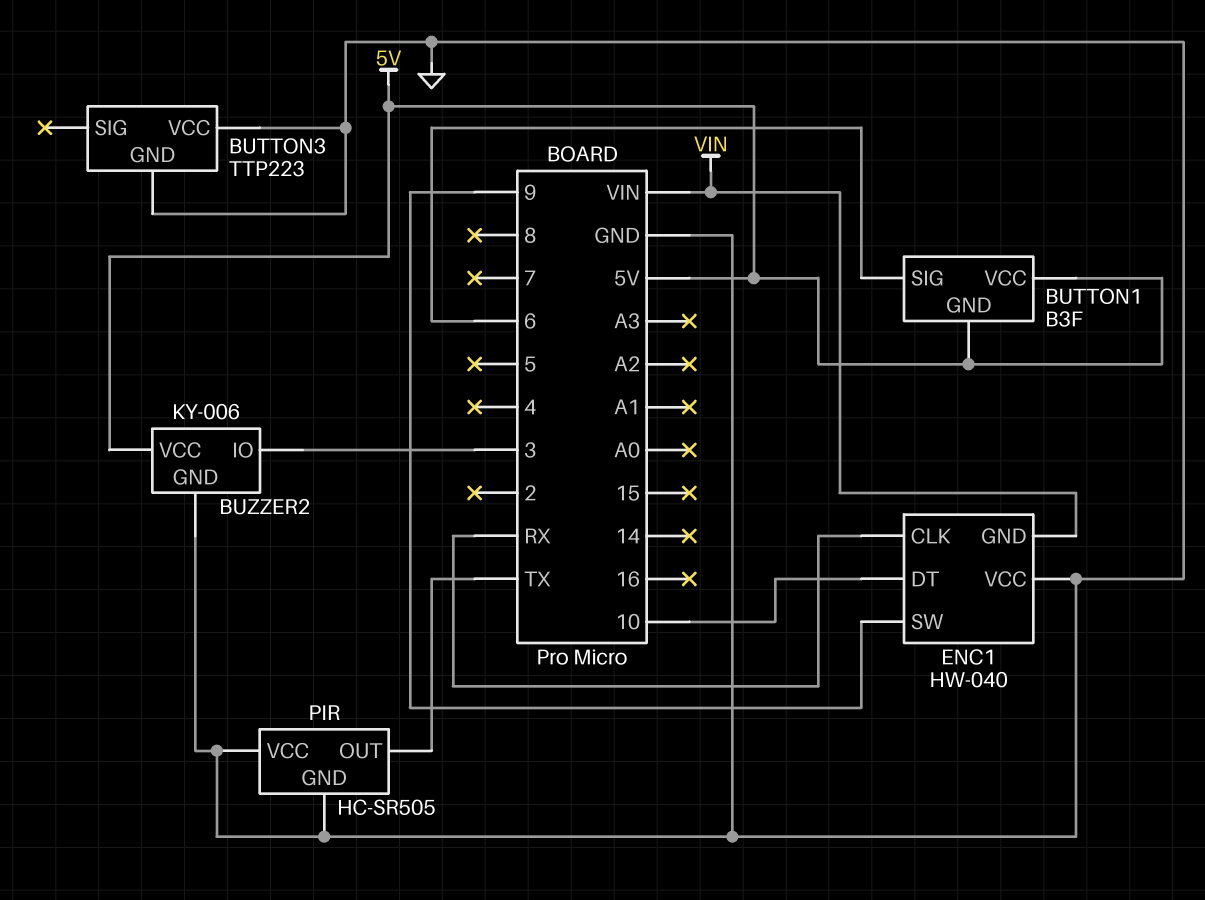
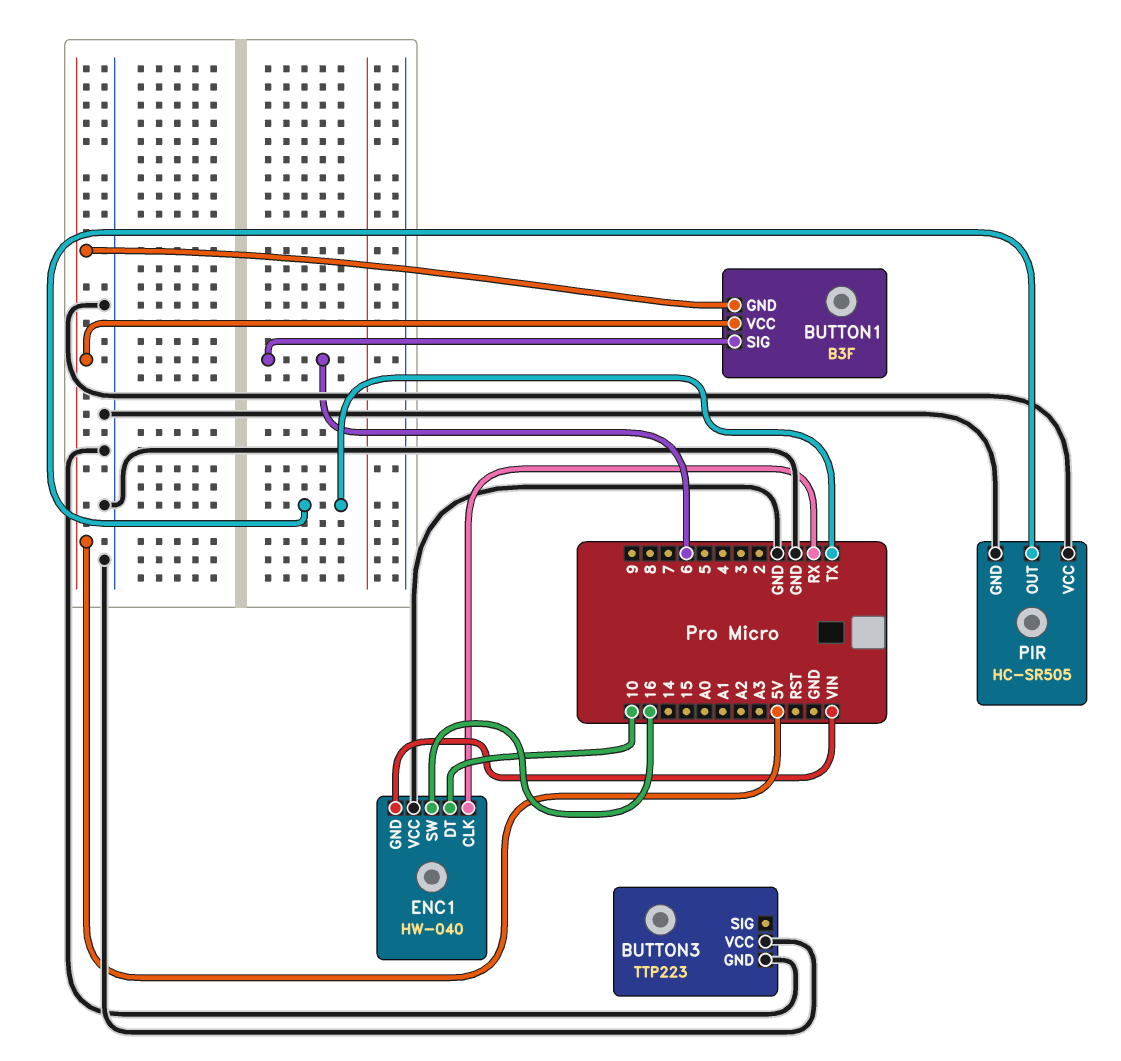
BUZZER2: KY-006 -> none
BUZZER2 pin GND: GND -> none
BUZZER2 pin IO: 3 -> none
BUZZER2 pin VCC: 5V -> none
ENC1 pin SW: 9 -> 16

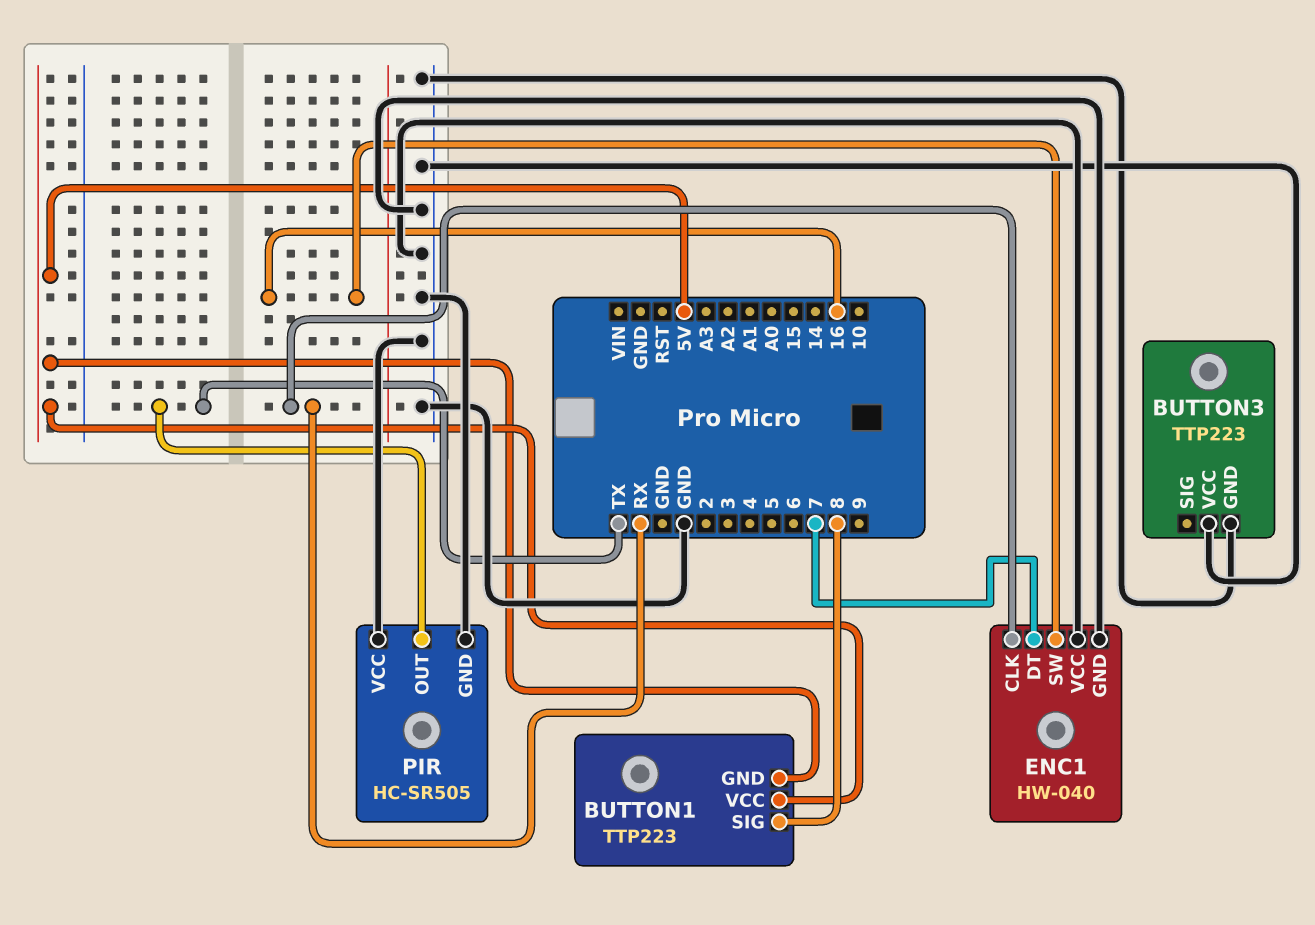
BUTTON1: B3F -> TTP223
BUTTON1 pin SIG: 6 -> 8
ENC1 pin DT: 10 -> 7
ENC1 pin GND: VIN -> GND

